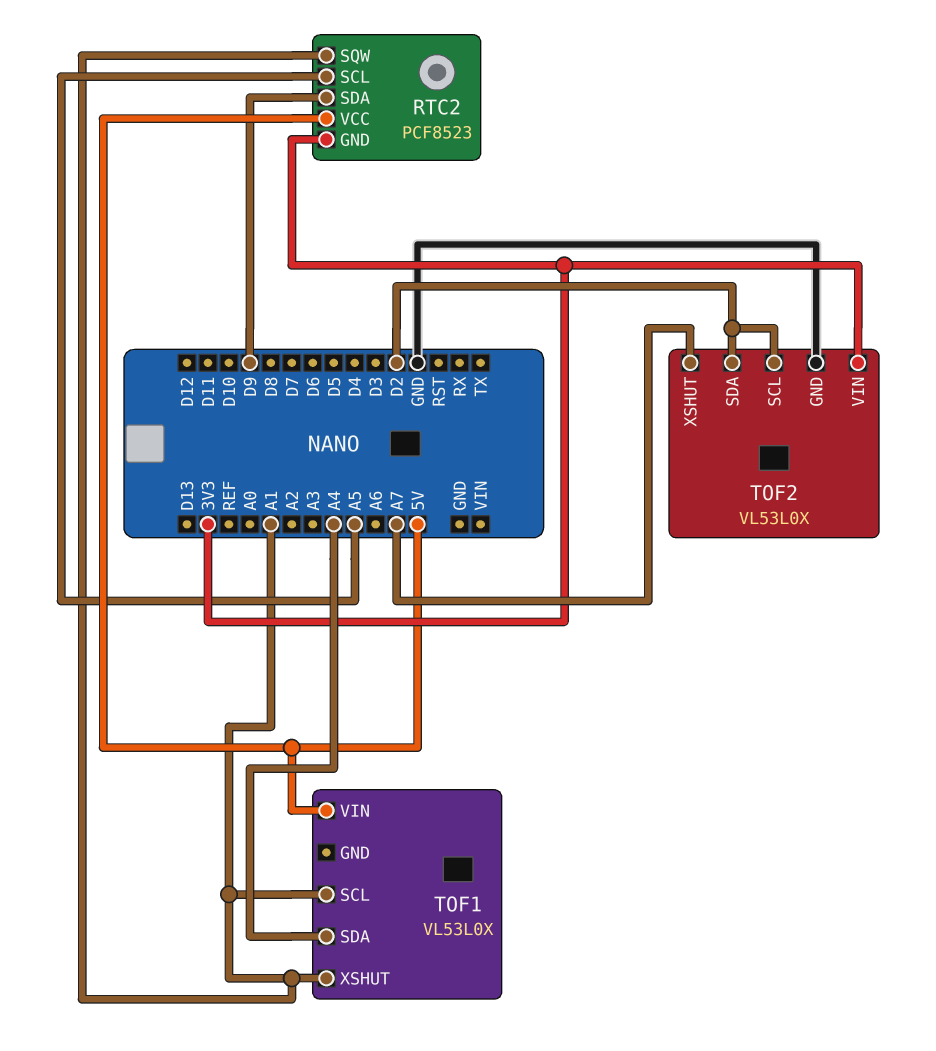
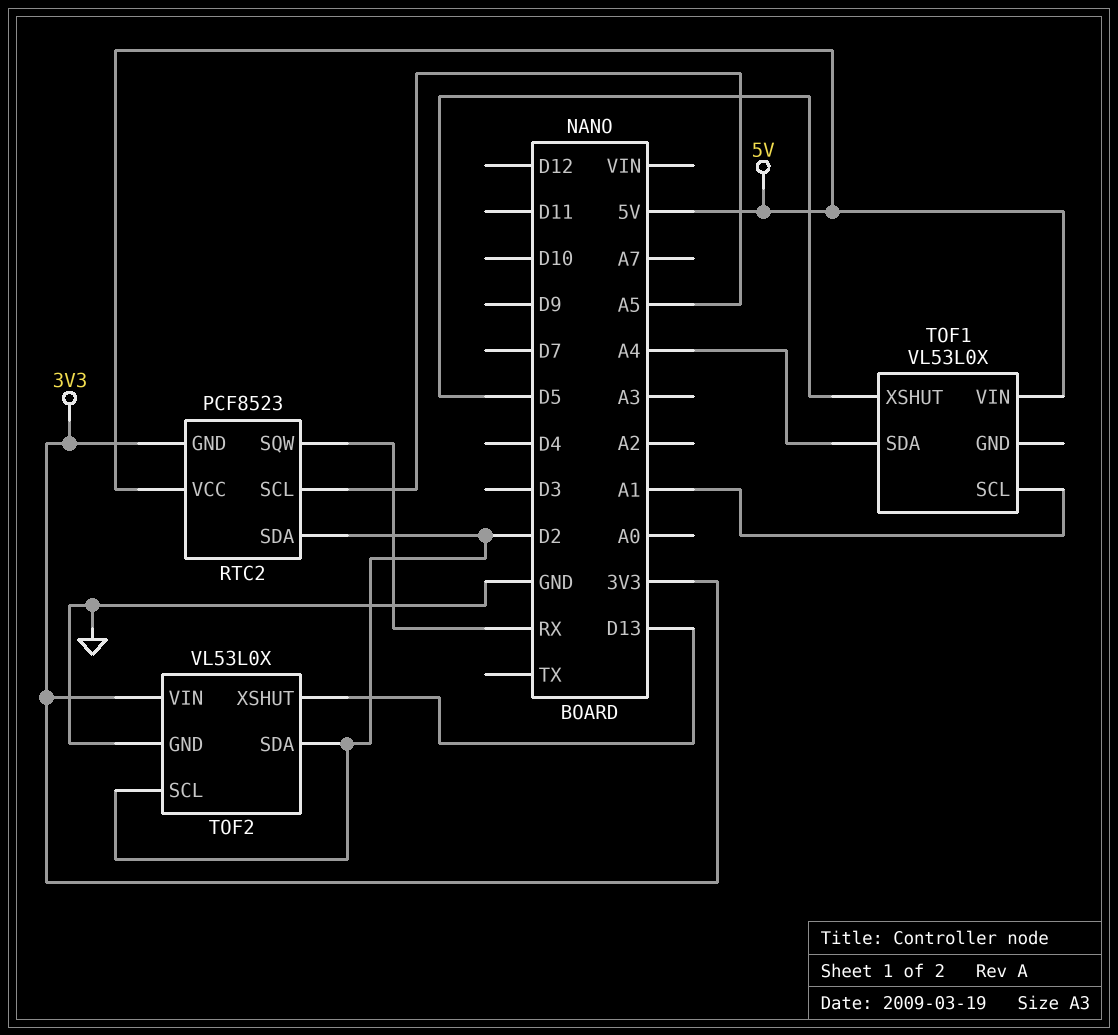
RTC2 pin SDA: D9 -> D2
RTC2 pin SQW: A1 -> RX
TOF1 pin XSHUT: A1 -> D5
TOF2 pin XSHUT: A7 -> D13

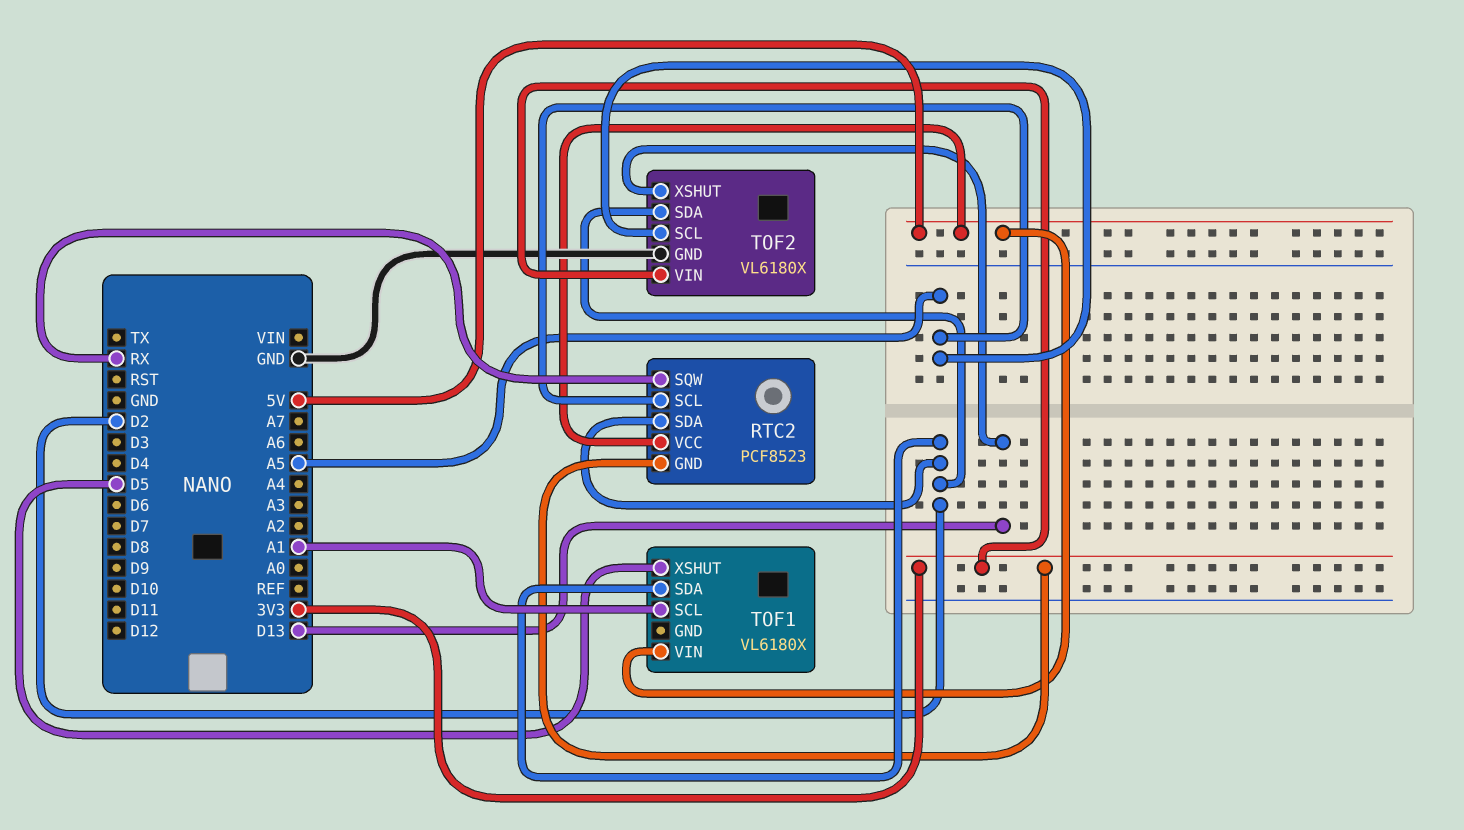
TOF1: VL53L0X -> VL6180X
TOF1 pin SDA: A4 -> D2
TOF2: VL53L0X -> VL6180X
TOF2 pin SCL: D2 -> A5

